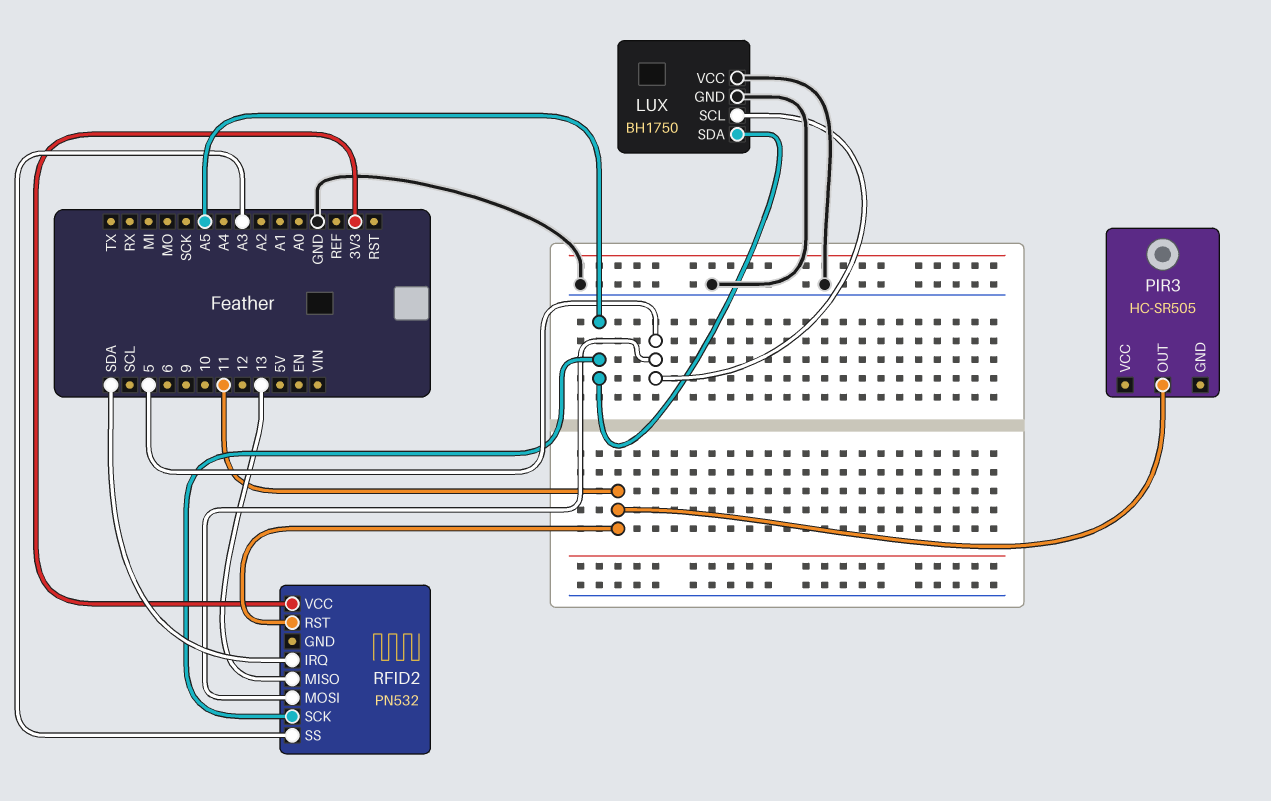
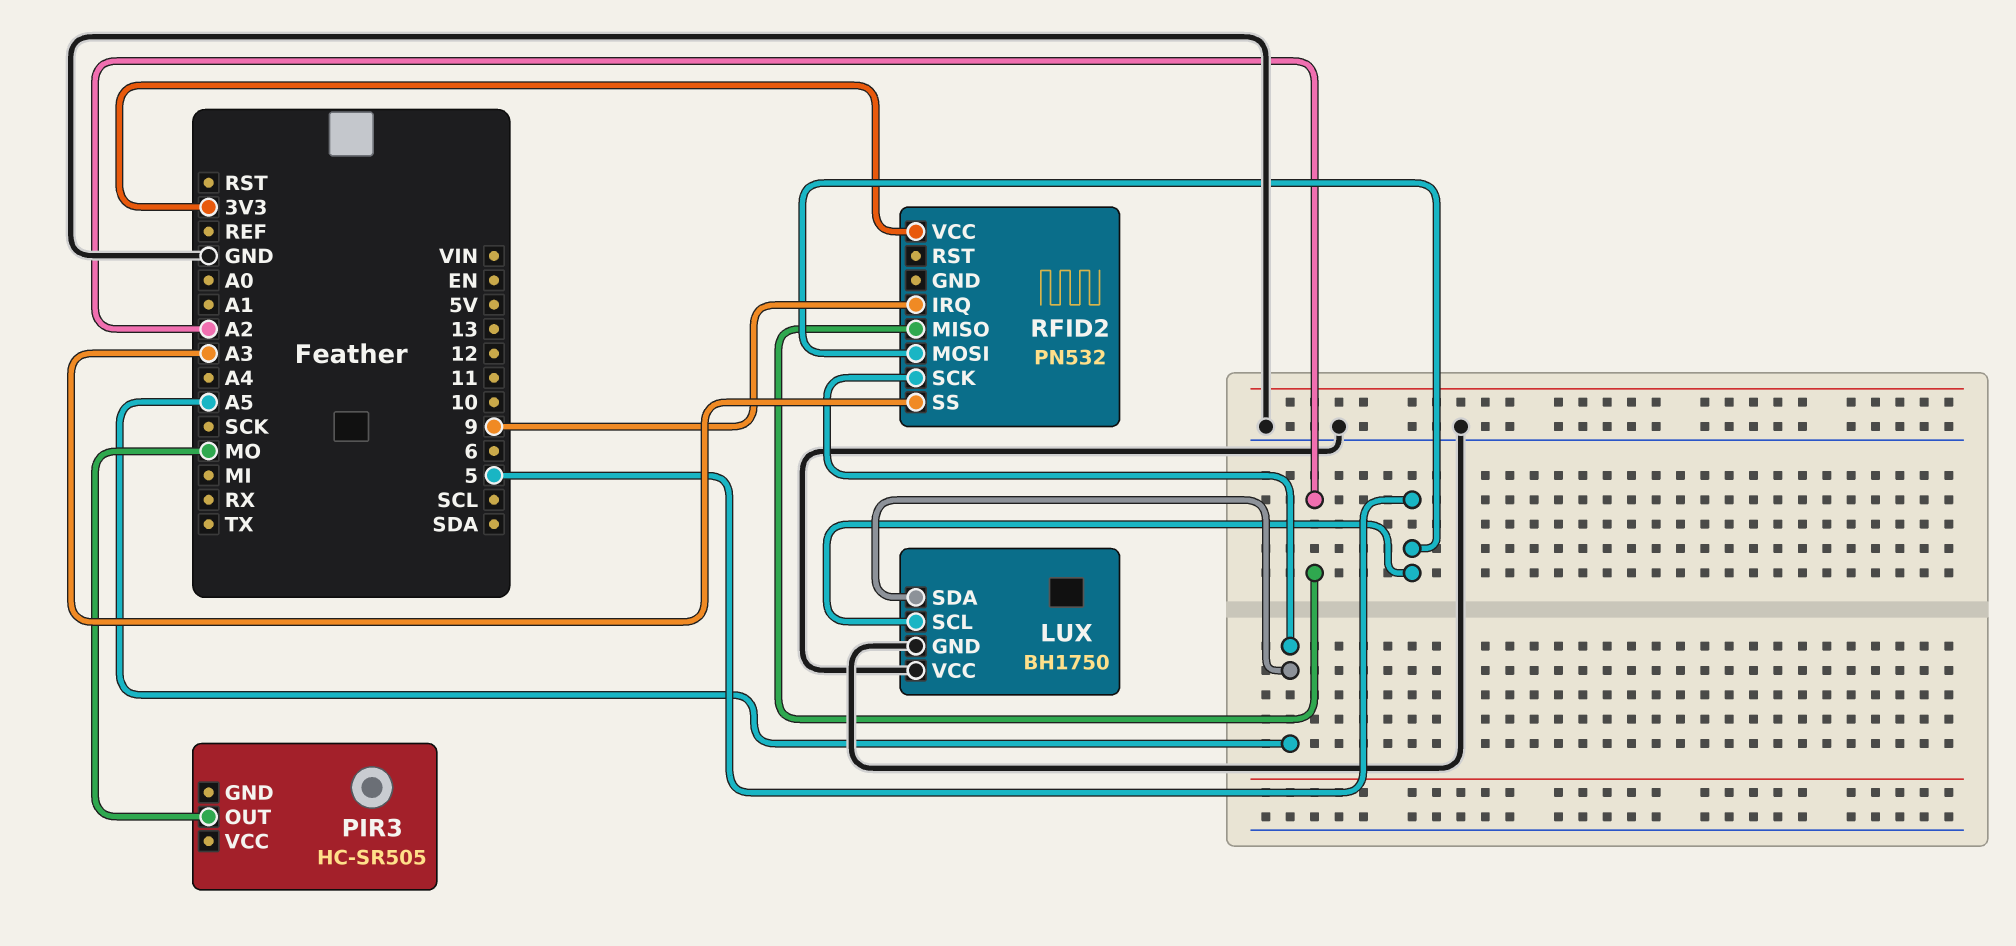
PIR3 pin OUT: 11 -> MO
RFID2 pin IRQ: SDA -> 9
RFID2 pin MISO: 13 -> A2
RFID2 pin RST: 11 -> none

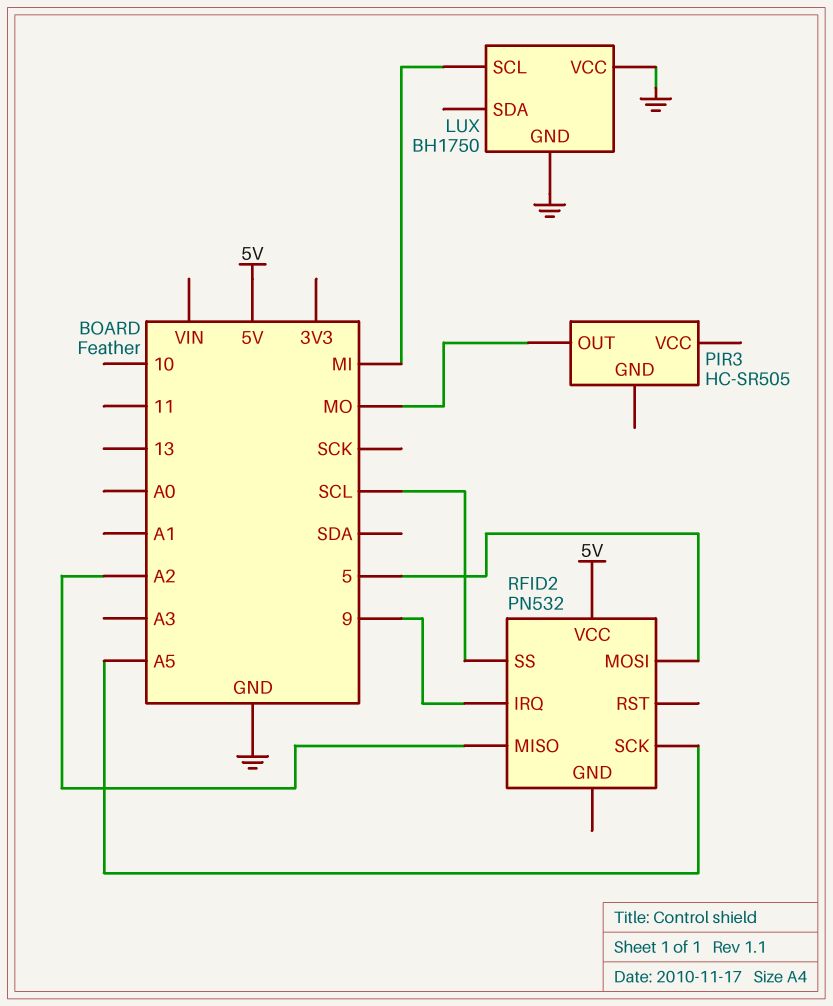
LUX pin SCL: 5 -> MI
LUX pin SDA: A5 -> none
RFID2 pin SS: A3 -> SCL
RFID2 pin VCC: 3V3 -> 5V

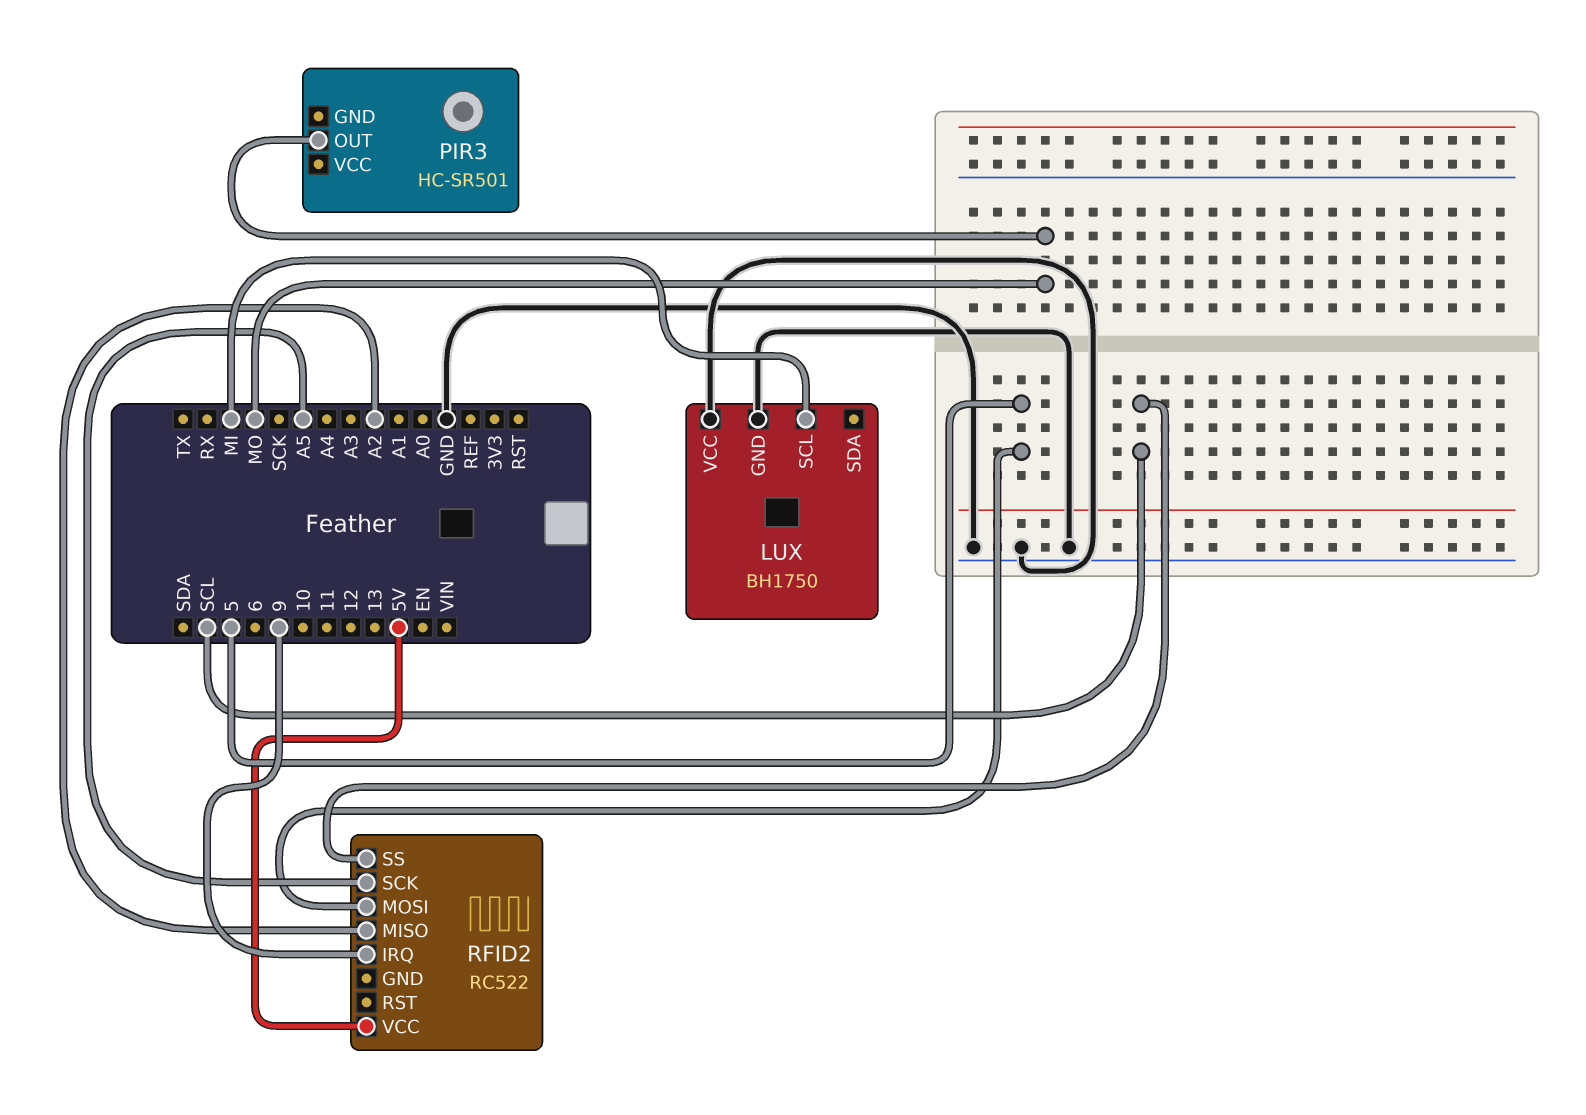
PIR3: HC-SR505 -> HC-SR501
RFID2: PN532 -> RC522

